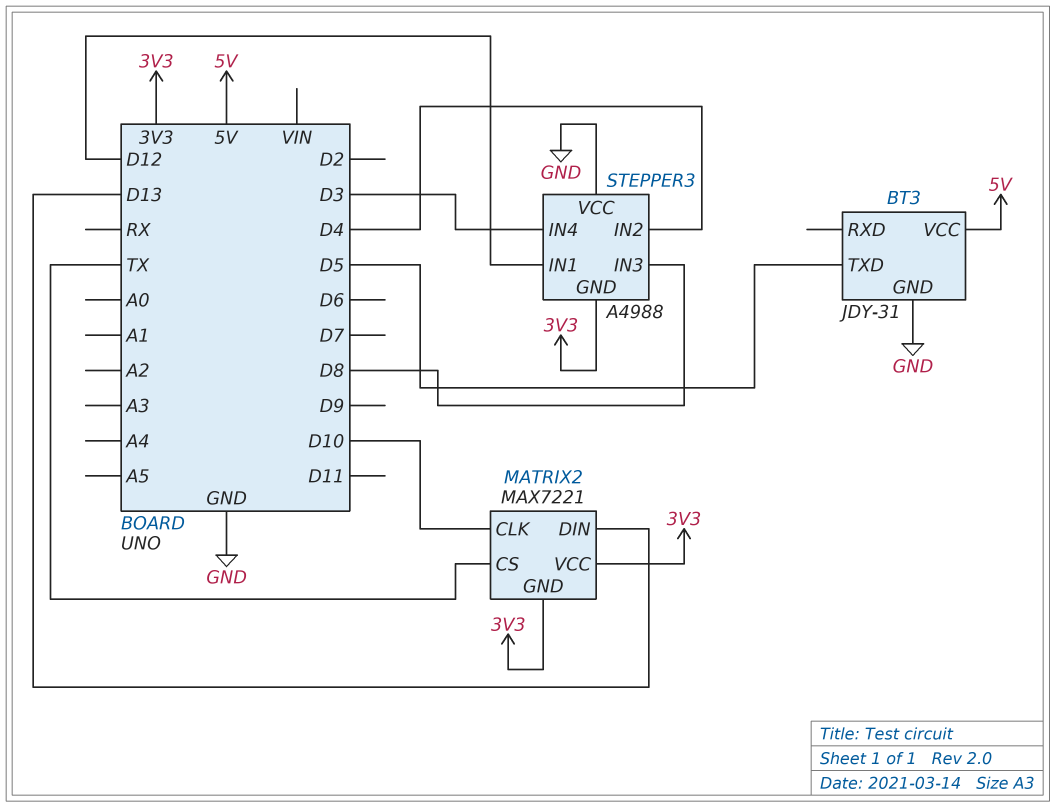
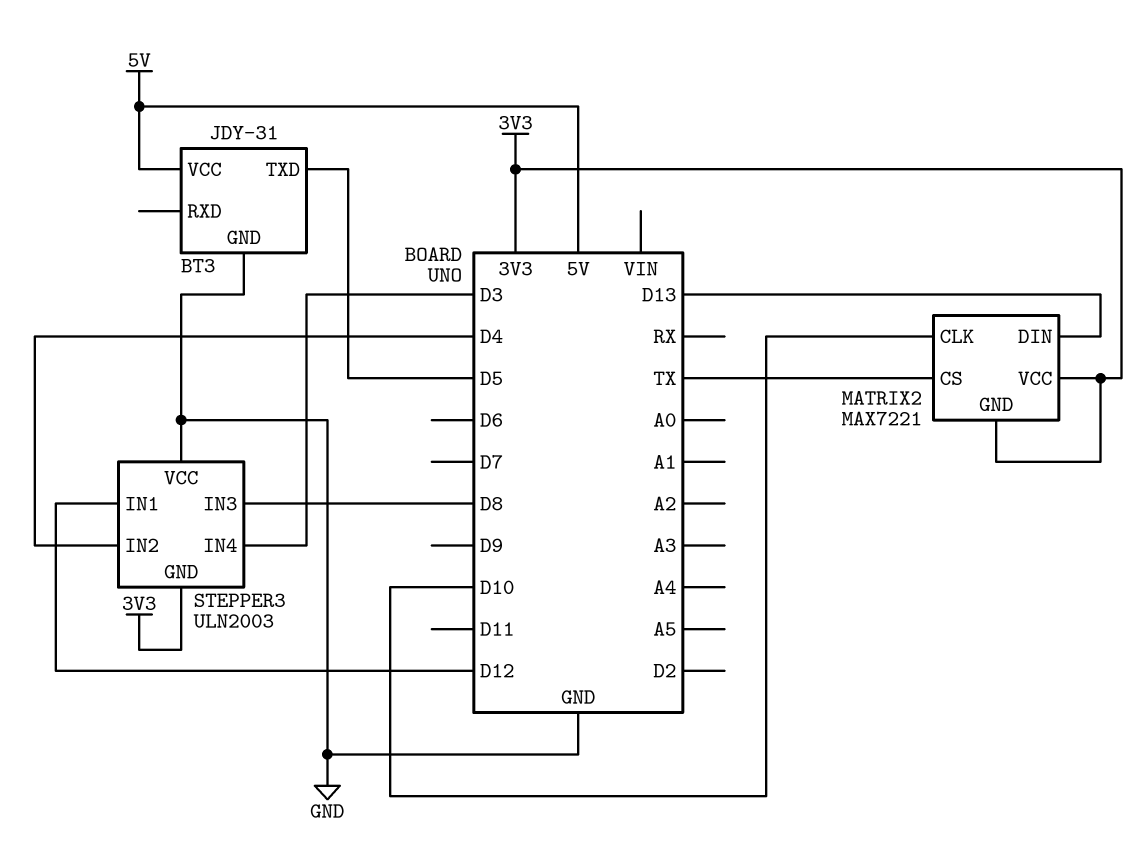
STEPPER3: A4988 -> ULN2003

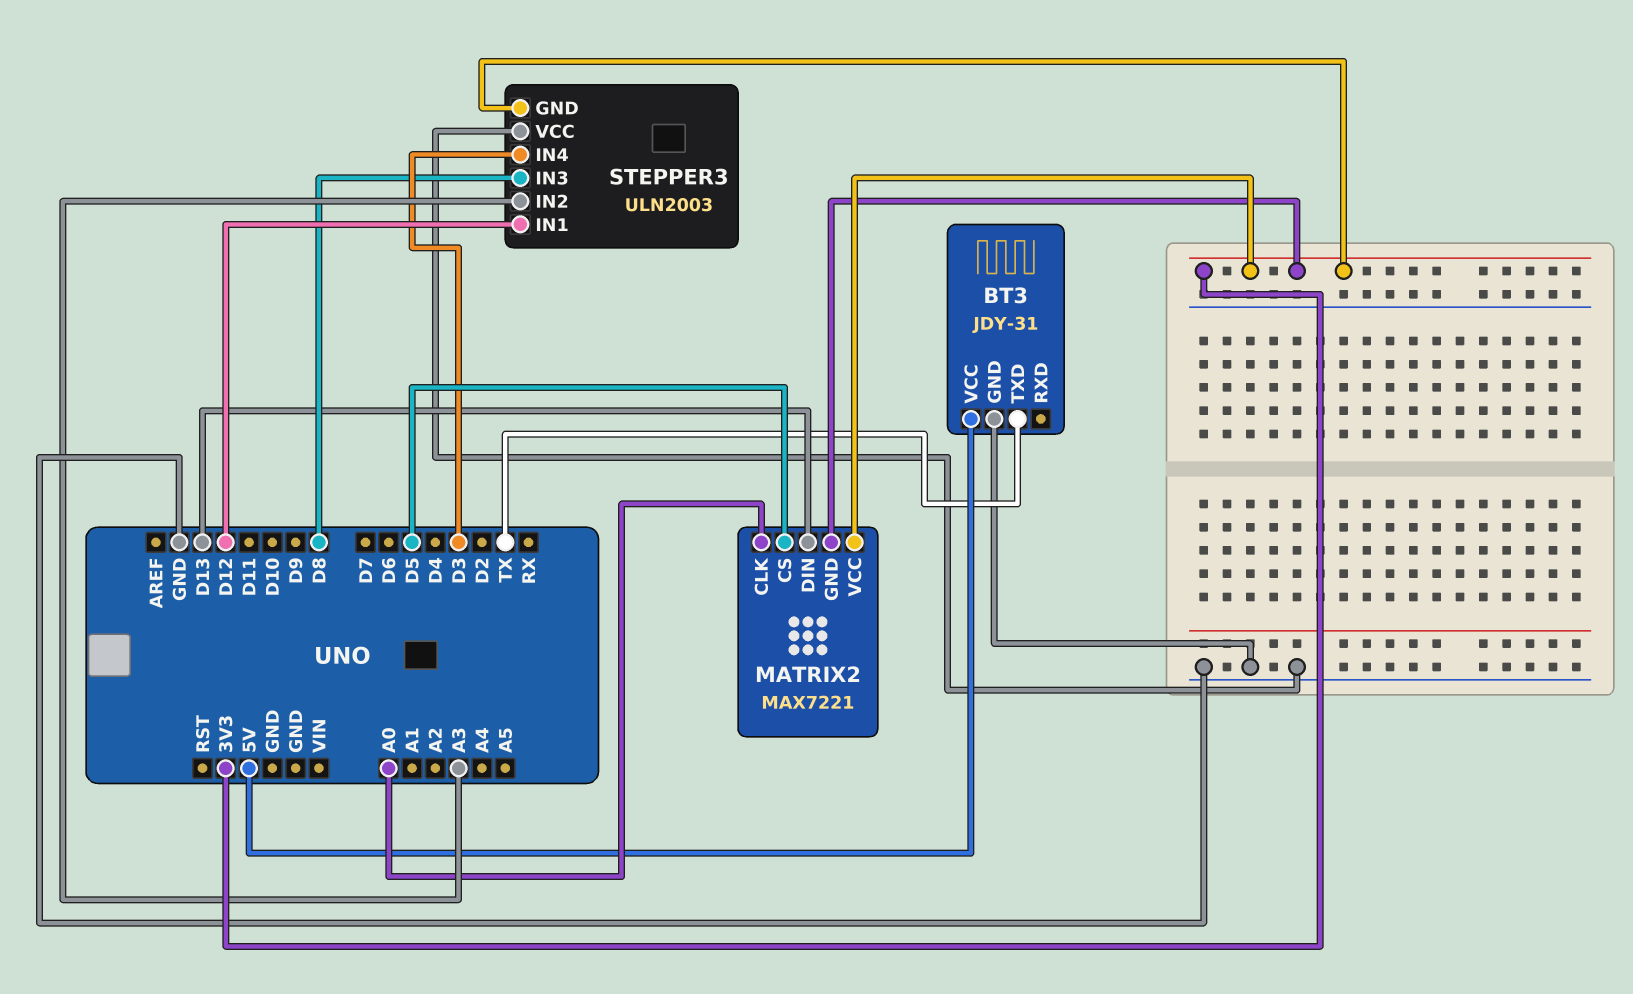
BT3 pin TXD: D5 -> TX
MATRIX2 pin CLK: D10 -> A0
MATRIX2 pin CS: TX -> D5
STEPPER3 pin IN2: D4 -> A3

